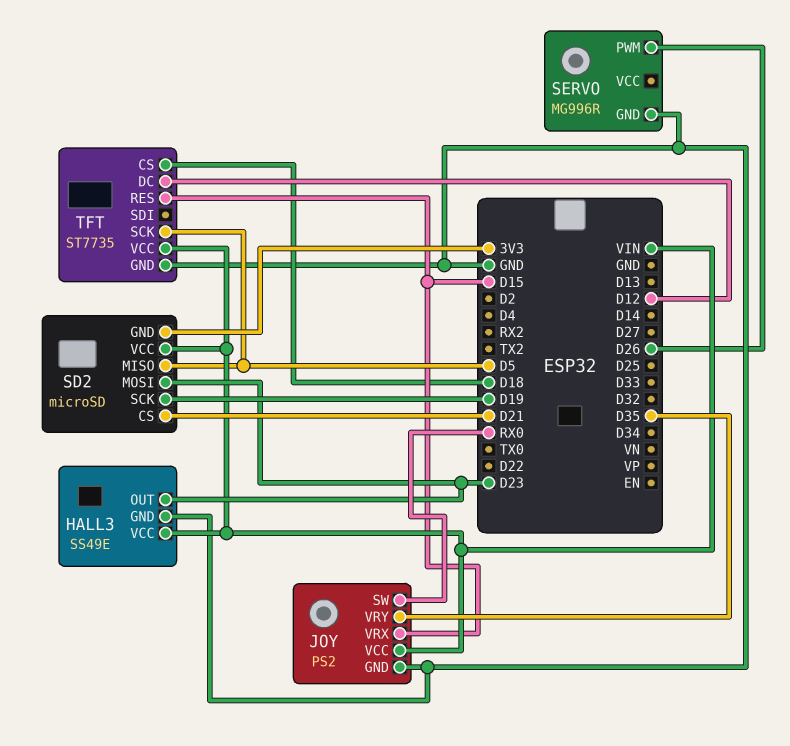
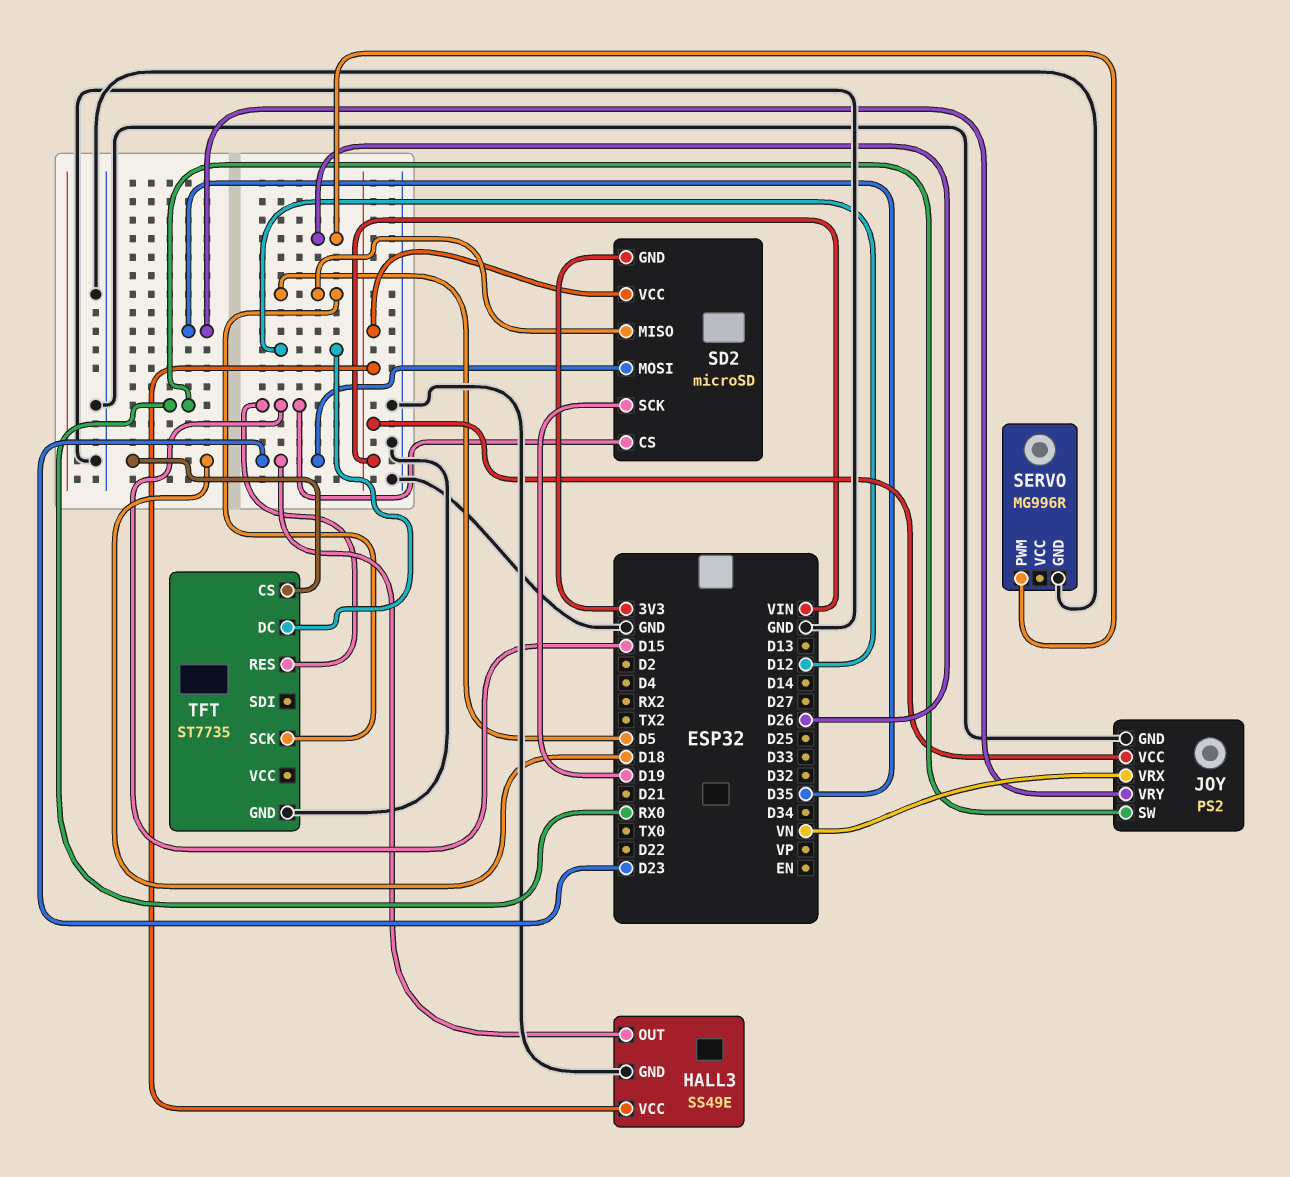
JOY pin VRX: D15 -> VN
SD2 pin CS: D21 -> D15
TFT pin VCC: VIN -> none

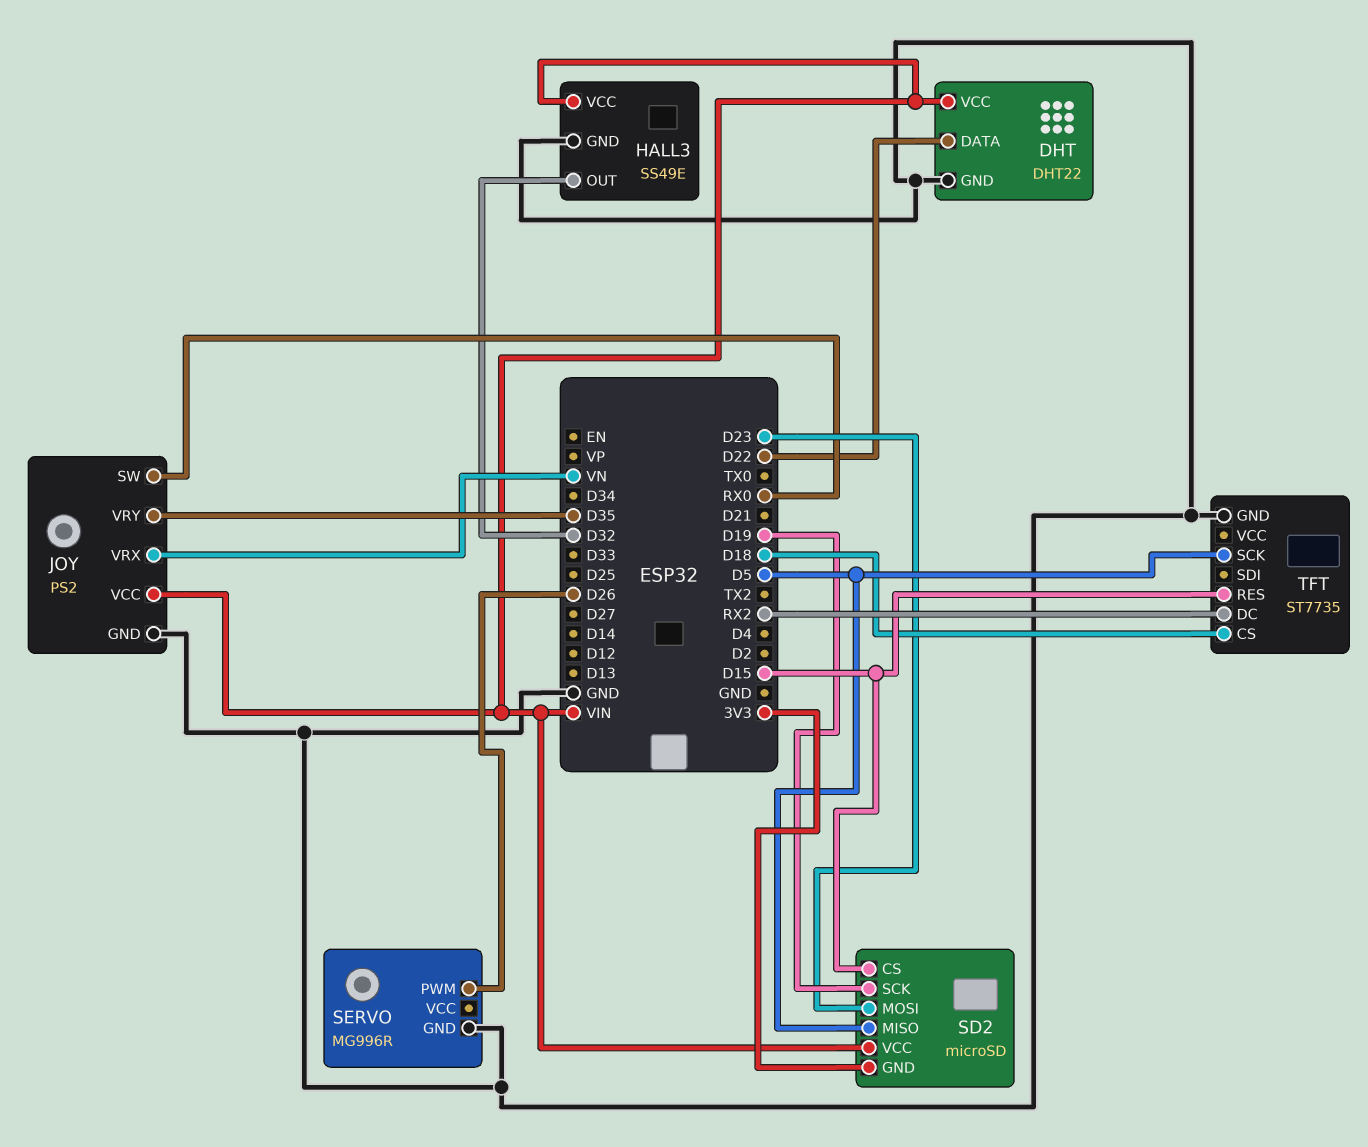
DHT: none -> DHT22
DHT pin DATA: none -> D22
DHT pin GND: none -> GND
DHT pin VCC: none -> VIN
HALL3 pin OUT: D23 -> D32
TFT pin DC: D12 -> RX2

